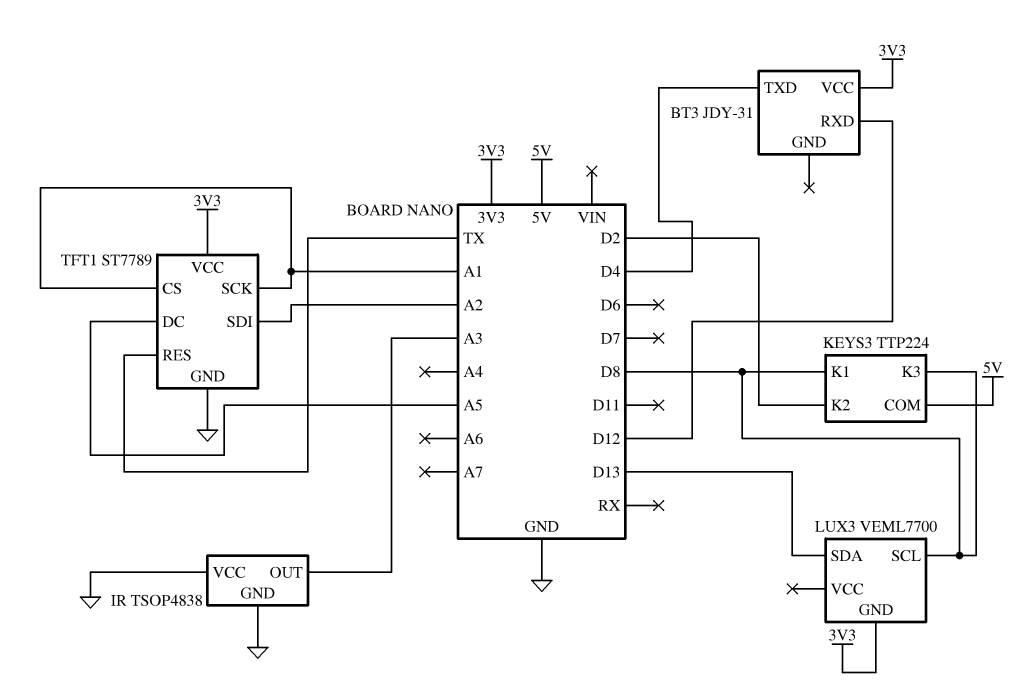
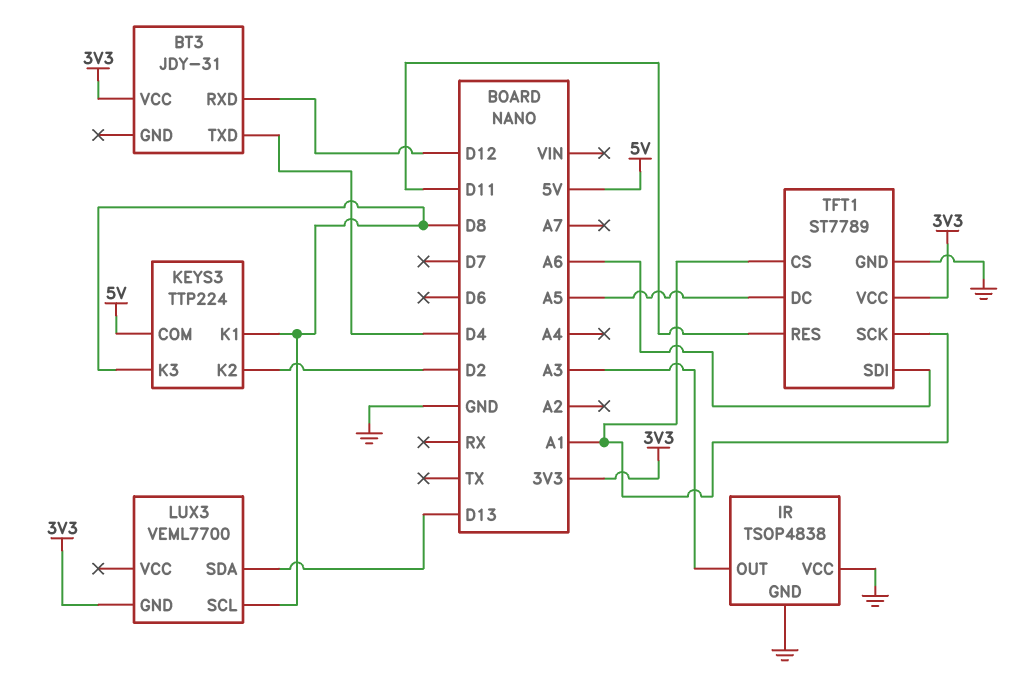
TFT1 pin RES: TX -> D11
TFT1 pin SDI: A2 -> A6

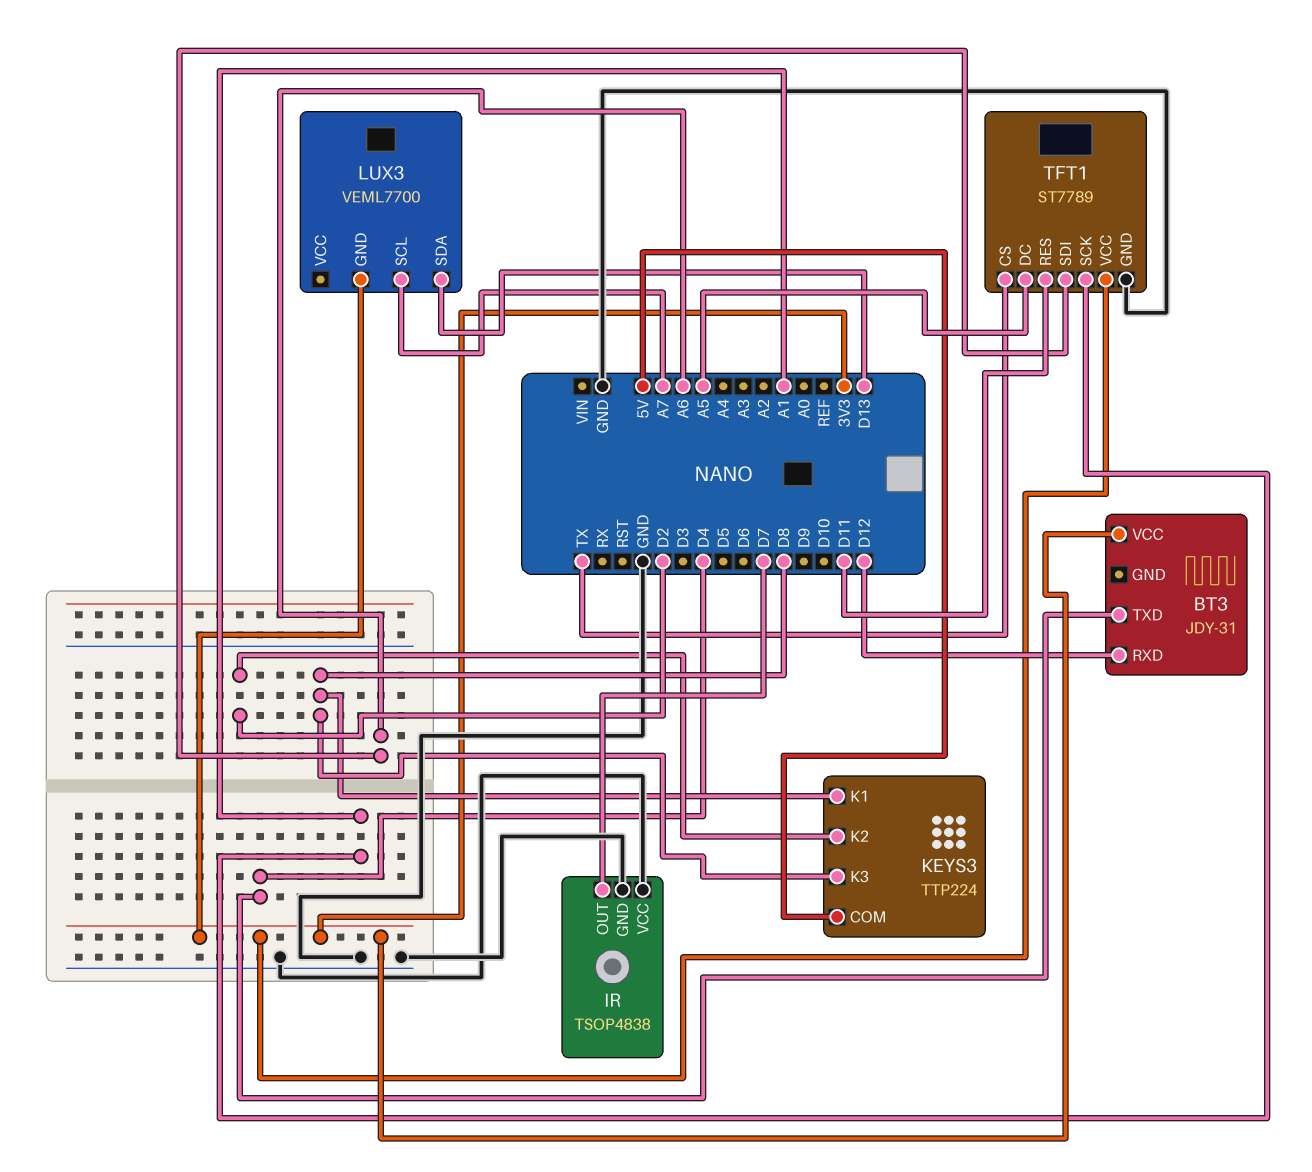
IR pin OUT: A3 -> D7
LUX3 pin SCL: D8 -> A7
TFT1 pin CS: A1 -> TX

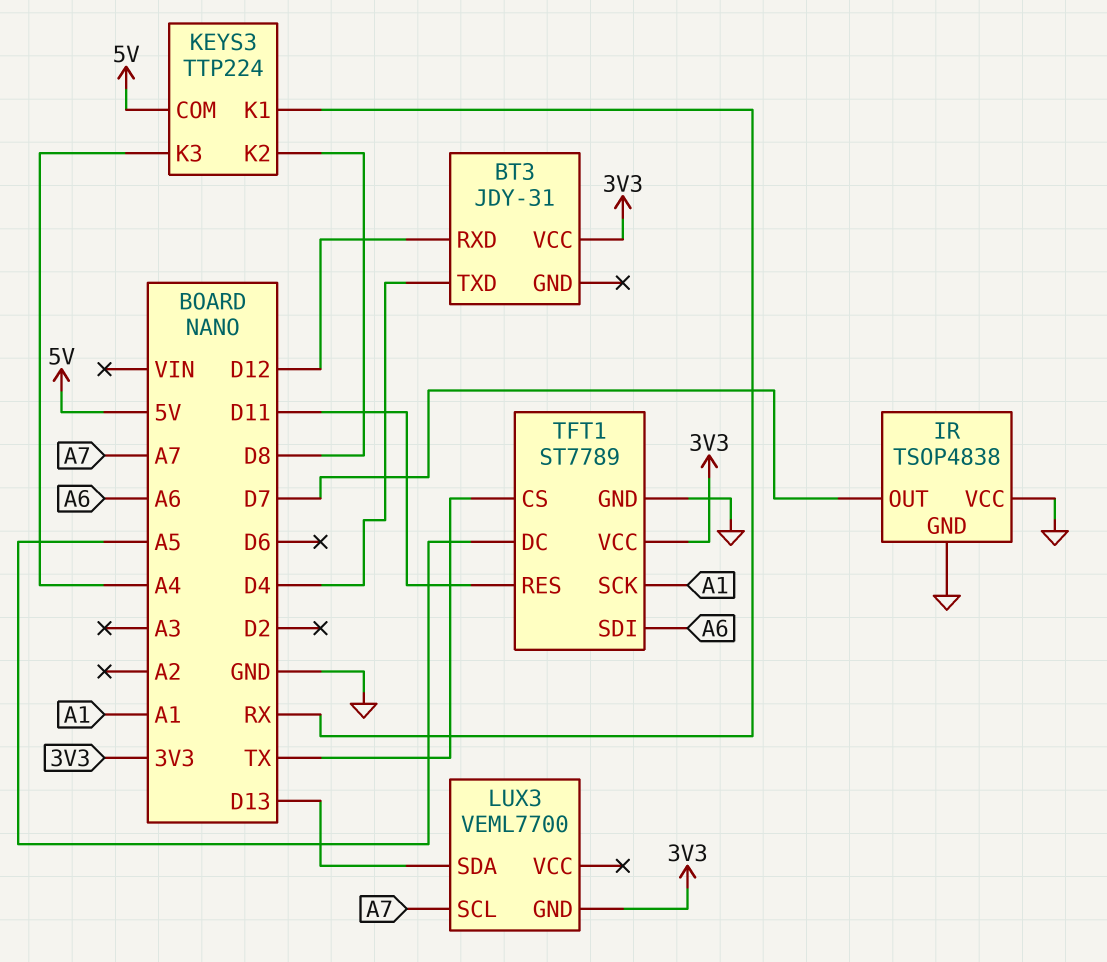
KEYS3 pin K1: D8 -> RX
KEYS3 pin K2: D2 -> D8
KEYS3 pin K3: D8 -> A4

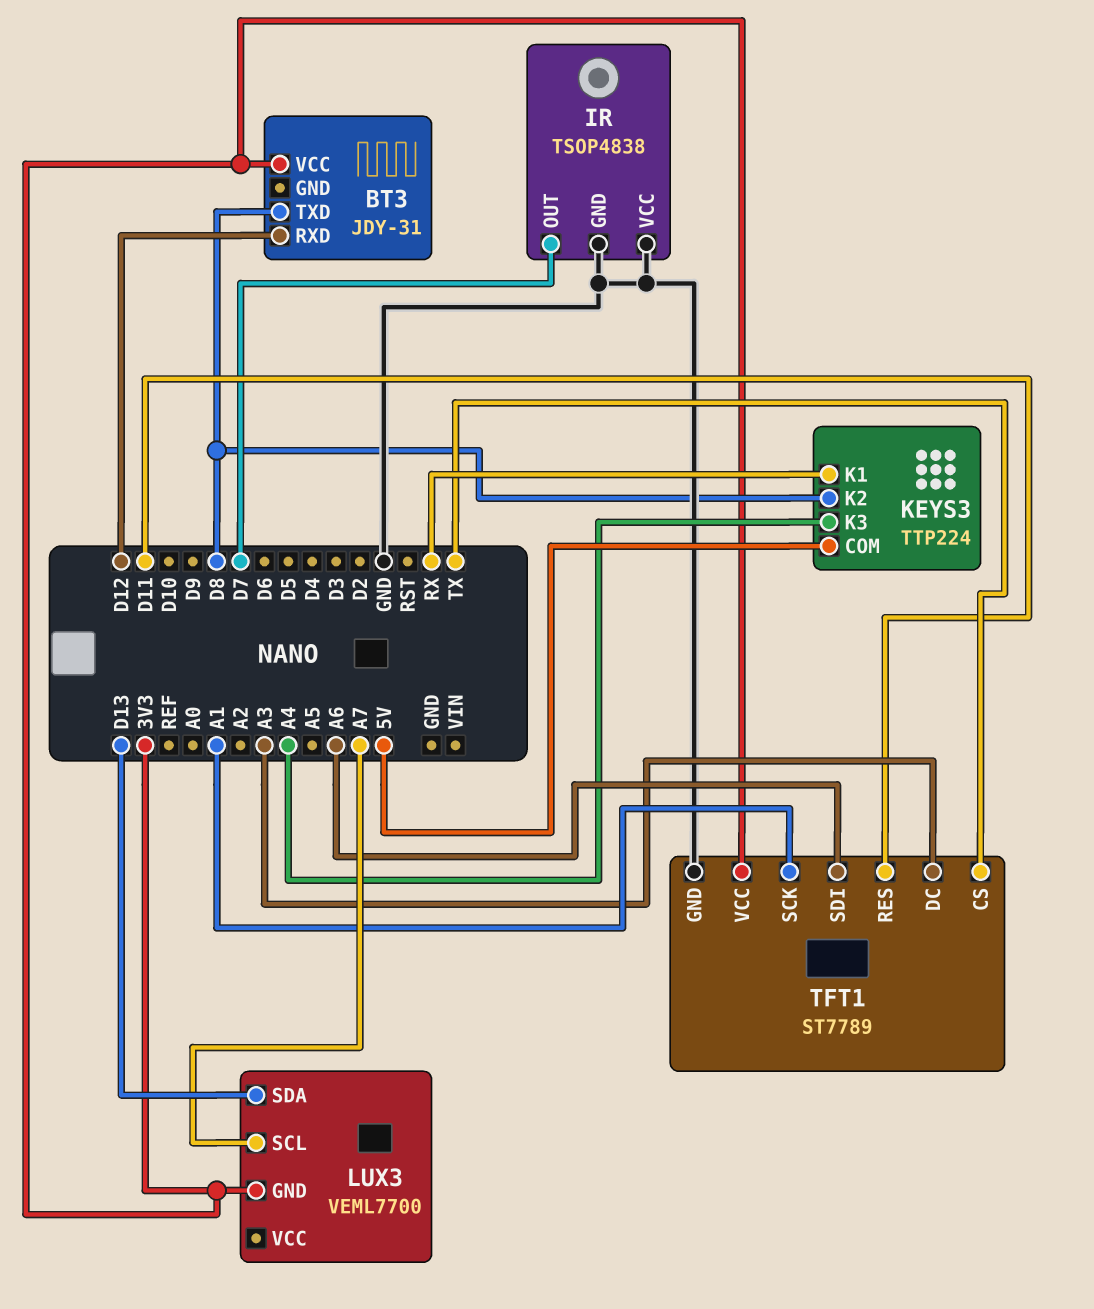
BT3 pin TXD: D4 -> D8
TFT1 pin DC: A5 -> A3

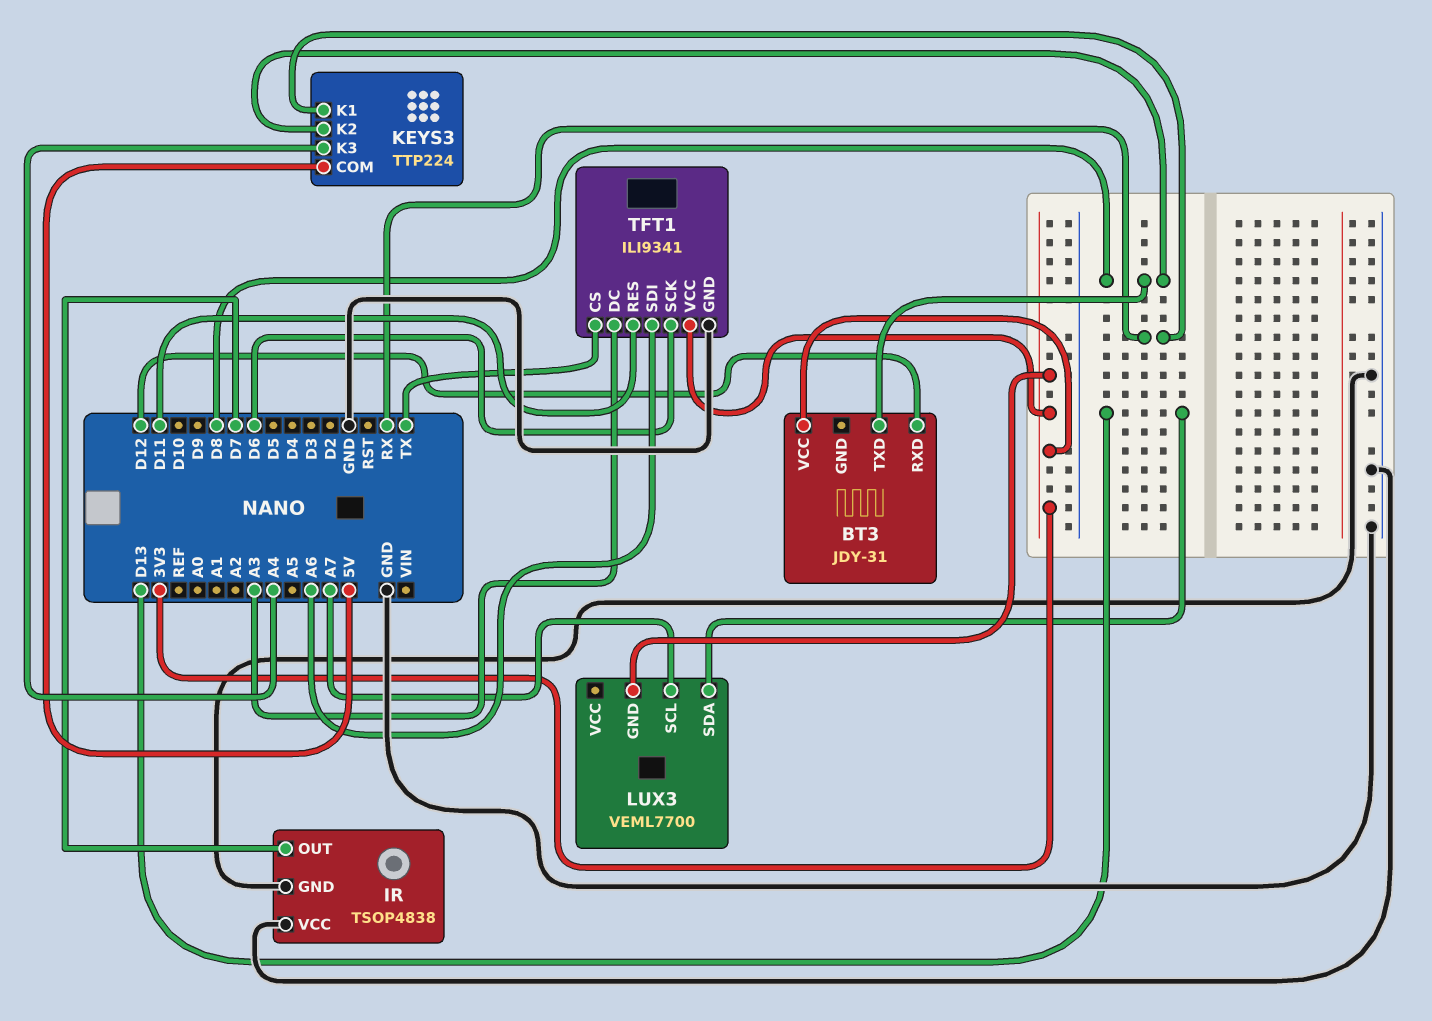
TFT1: ST7789 -> ILI9341
TFT1 pin SCK: A1 -> D6

